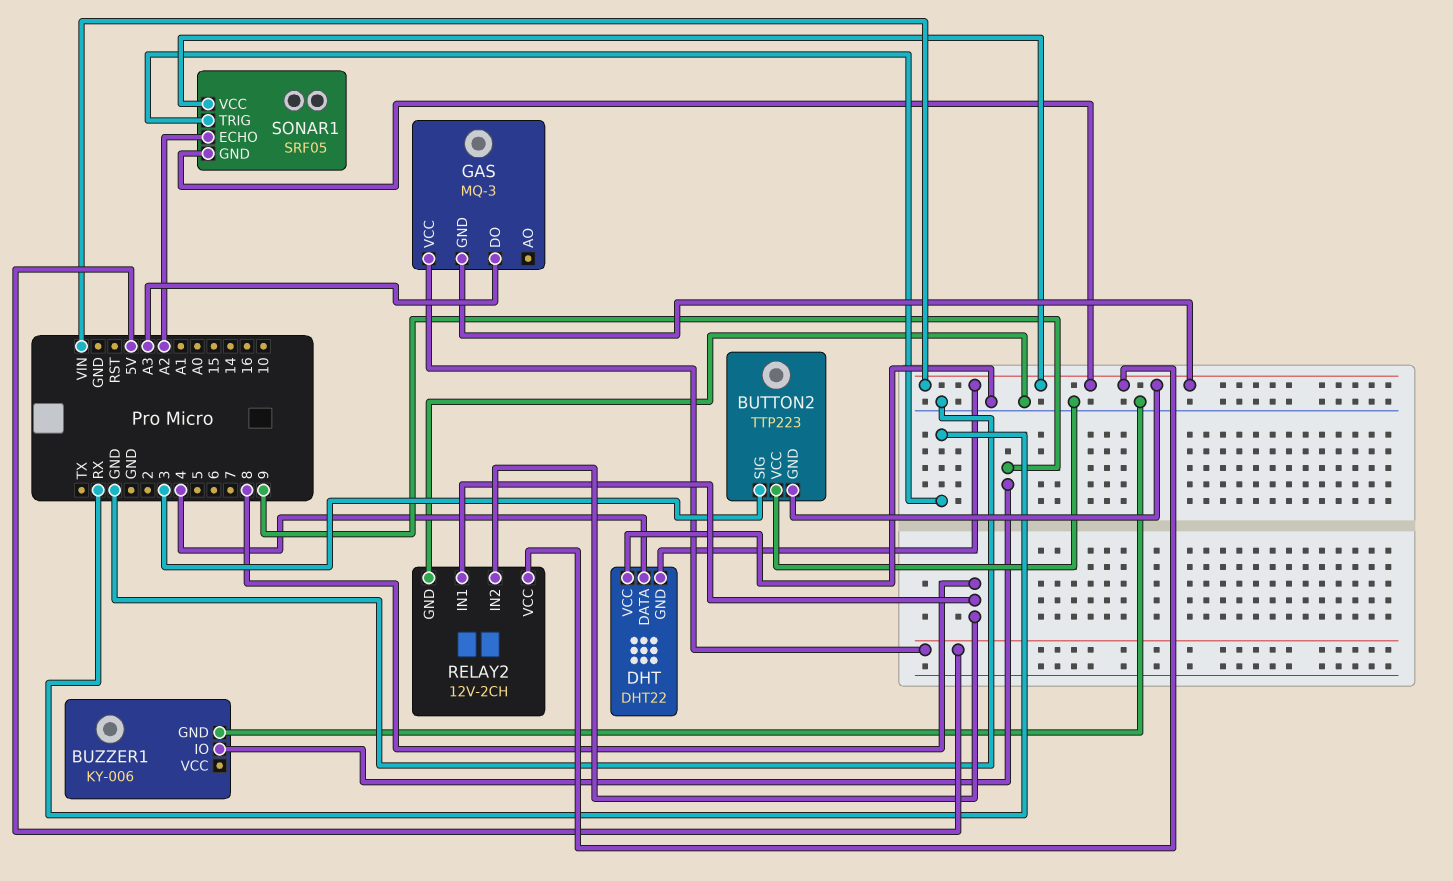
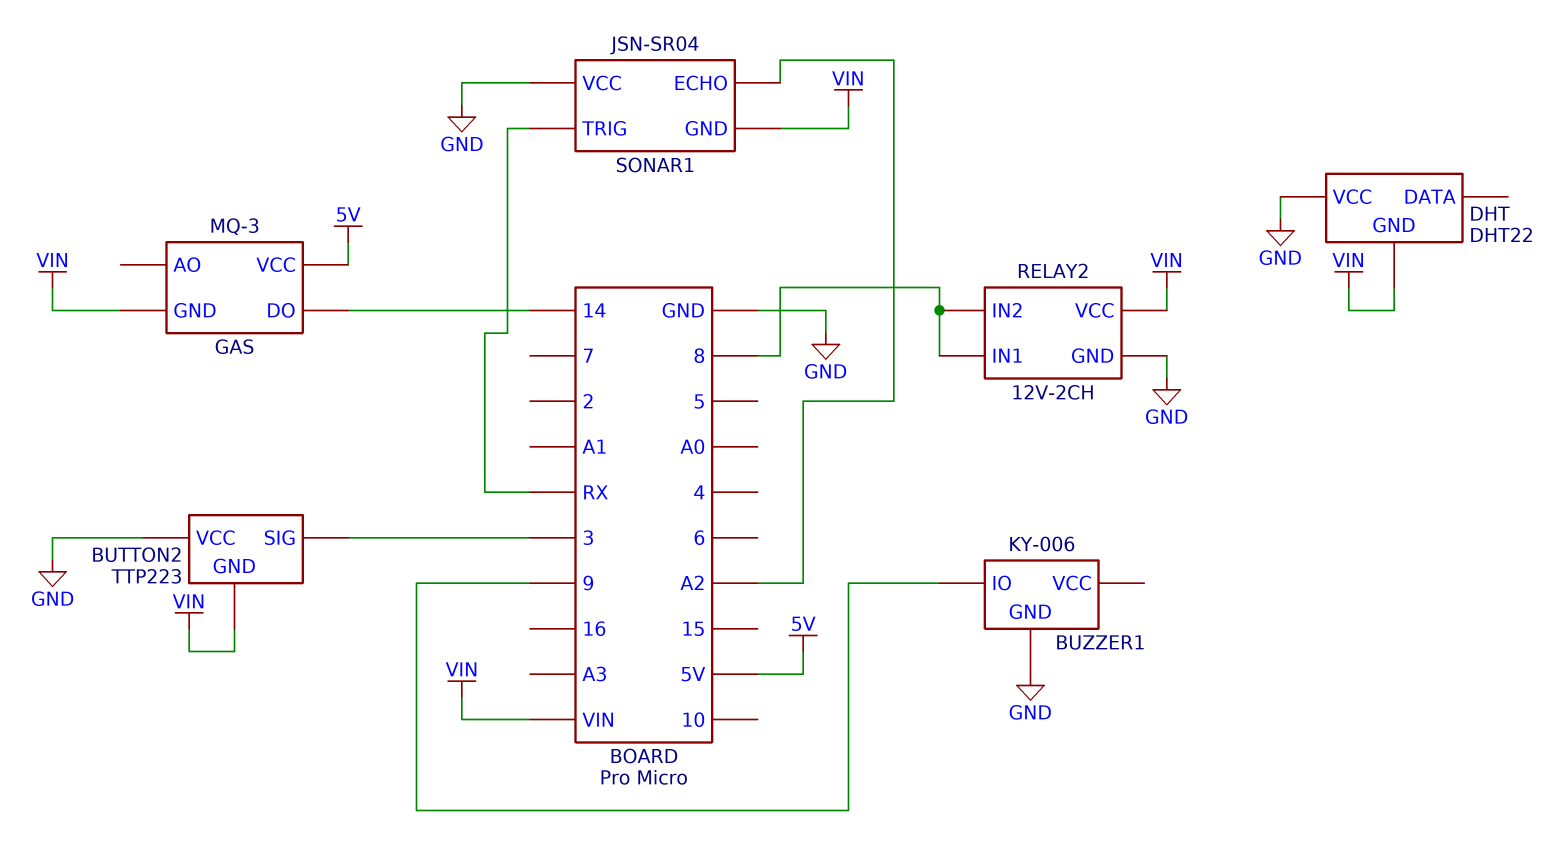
DHT pin DATA: 4 -> none
GAS pin DO: A3 -> 14
SONAR1: SRF05 -> JSN-SR04
SONAR1 pin VCC: VIN -> GND

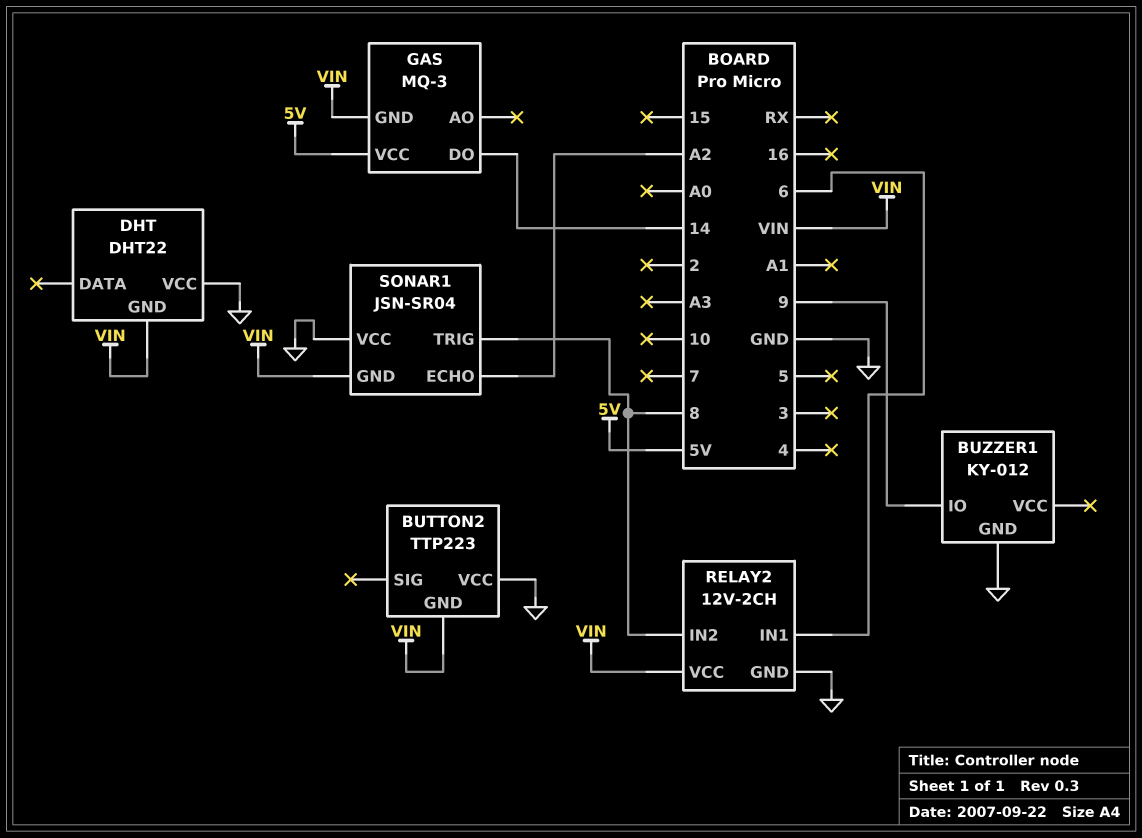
BUTTON2 pin SIG: 3 -> none
BUZZER1: KY-006 -> KY-012
RELAY2 pin IN1: 8 -> 6
SONAR1 pin TRIG: RX -> 8

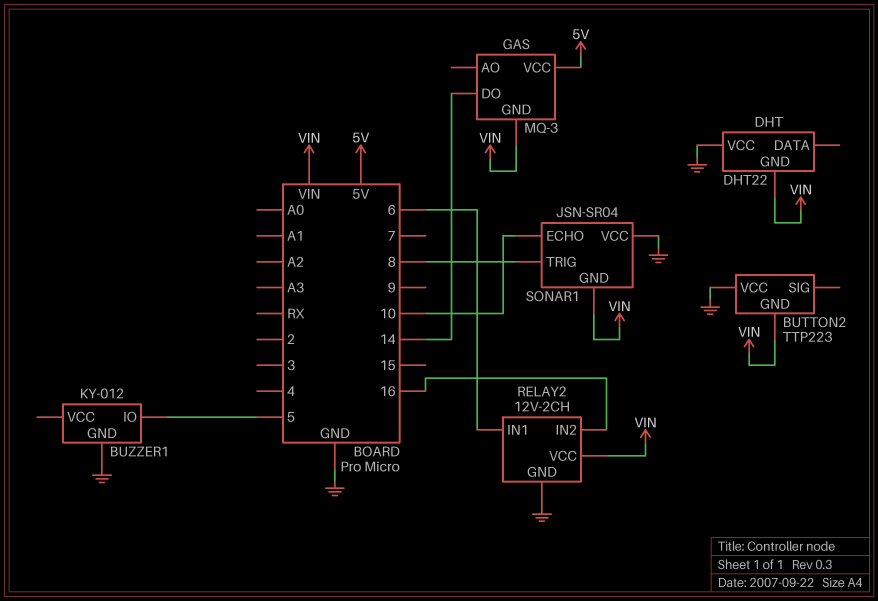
BUZZER1 pin IO: 9 -> 5
RELAY2 pin IN2: 8 -> 16
SONAR1 pin ECHO: A2 -> 10

